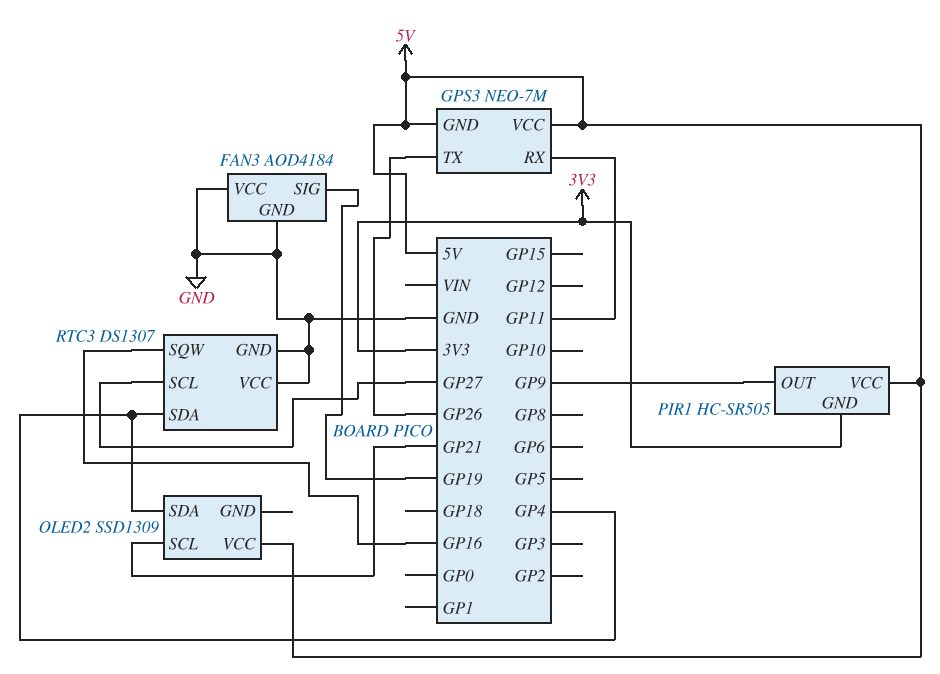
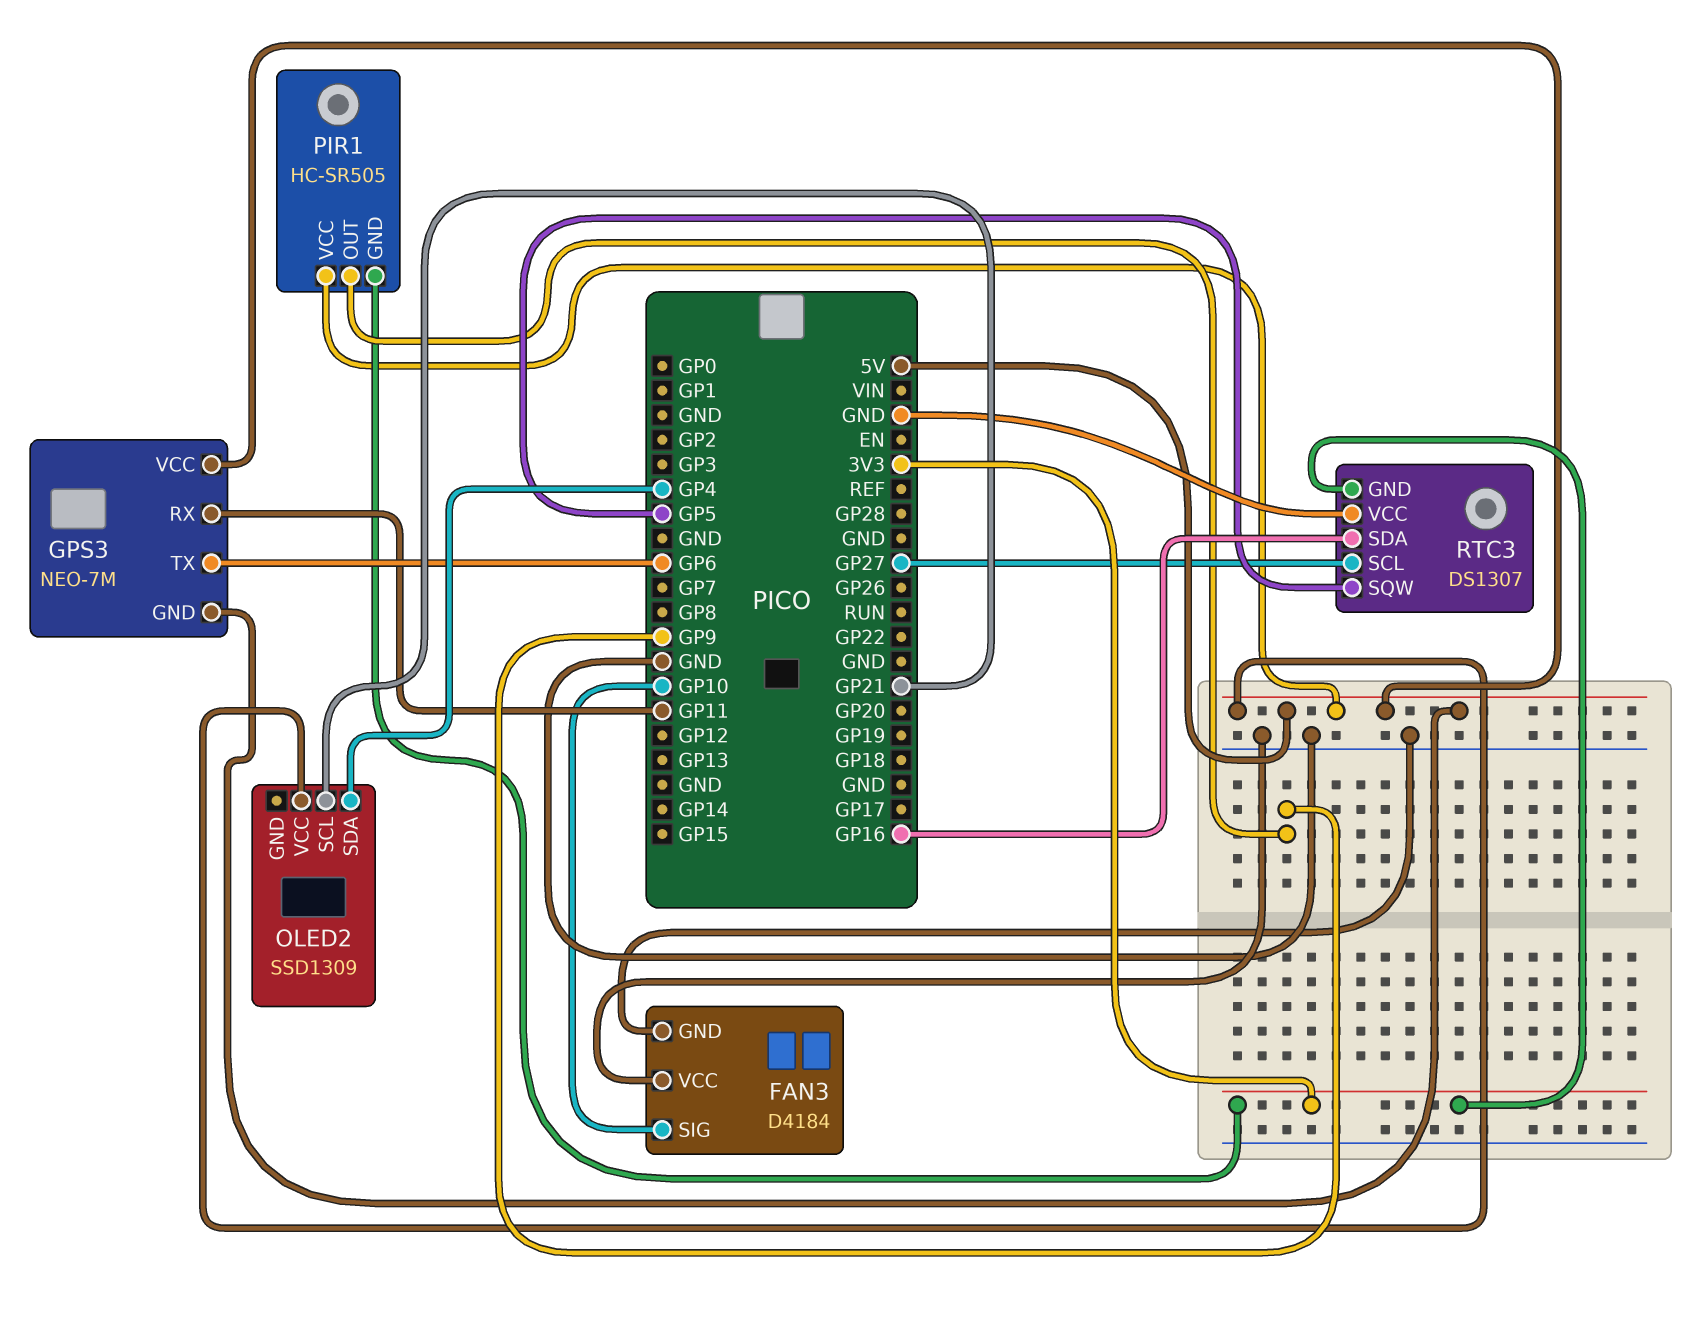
FAN3: AOD4184 -> D4184
FAN3 pin SIG: GP19 -> GP10
GPS3 pin TX: GP26 -> GP6
RTC3 pin GND: GND -> 3V3
RTC3 pin SDA: GP4 -> GP16
RTC3 pin SQW: GP16 -> GP5

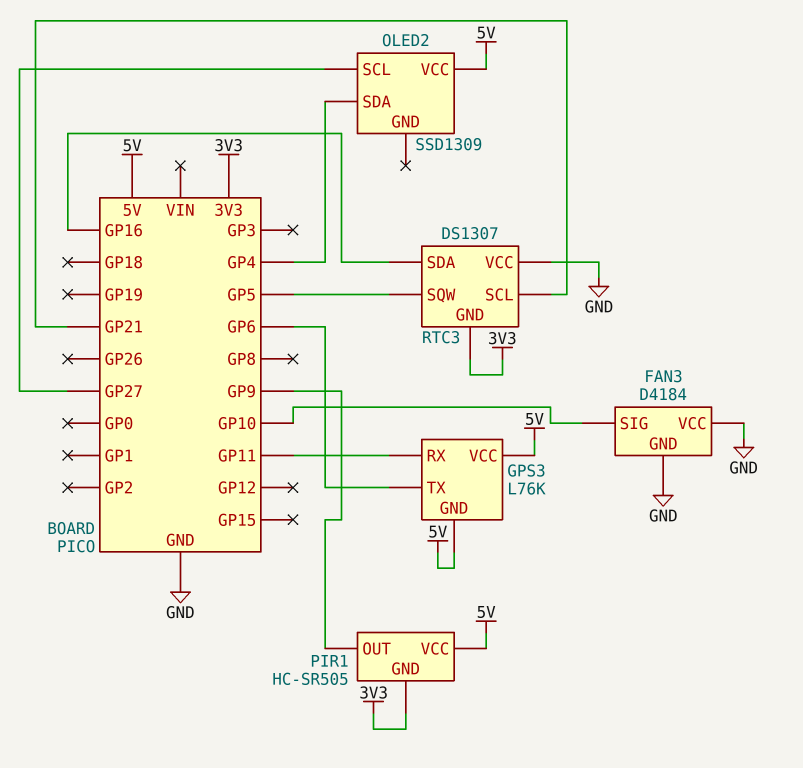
GPS3: NEO-7M -> L76K
OLED2 pin SCL: GP21 -> GP27
RTC3 pin SCL: GP27 -> GP21

